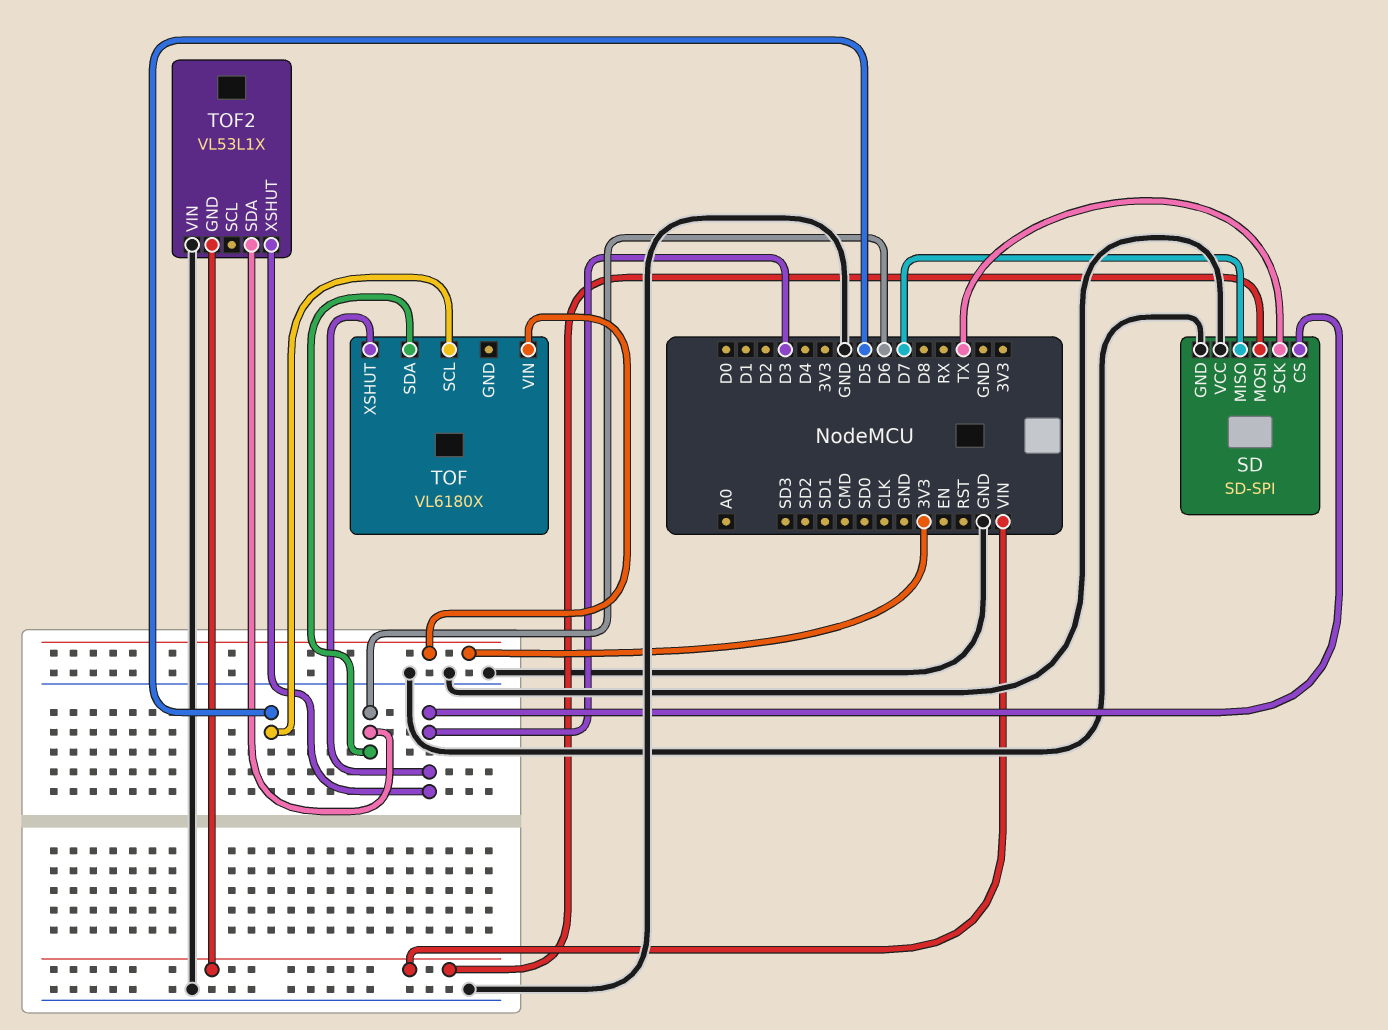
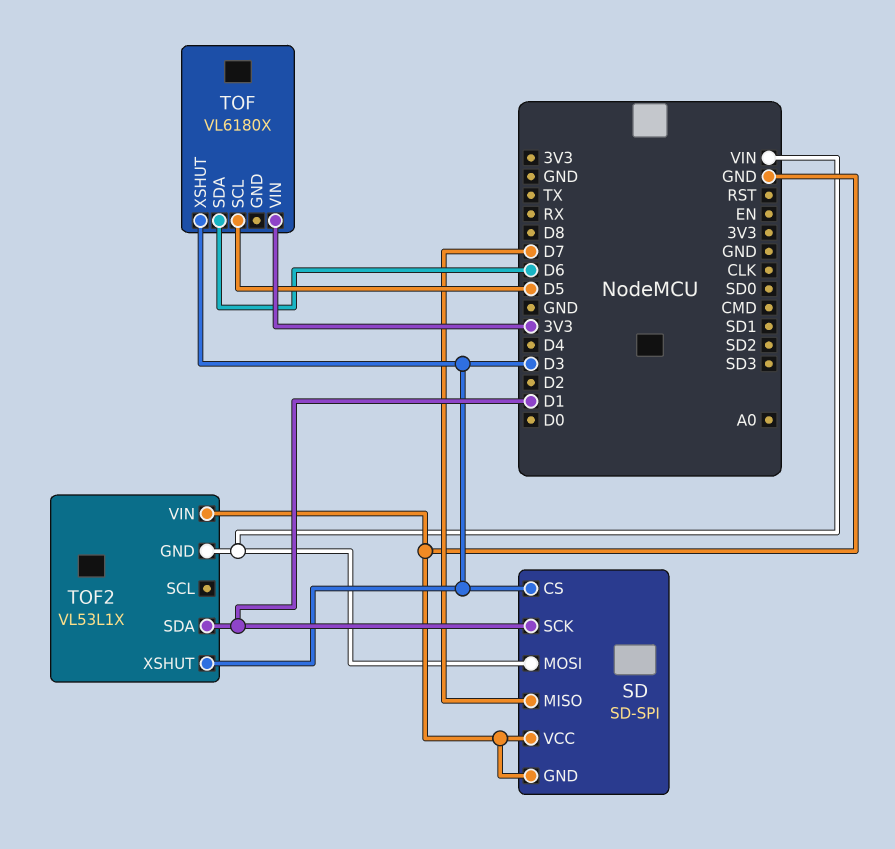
SD pin SCK: TX -> D1
TOF2 pin SDA: D6 -> D1

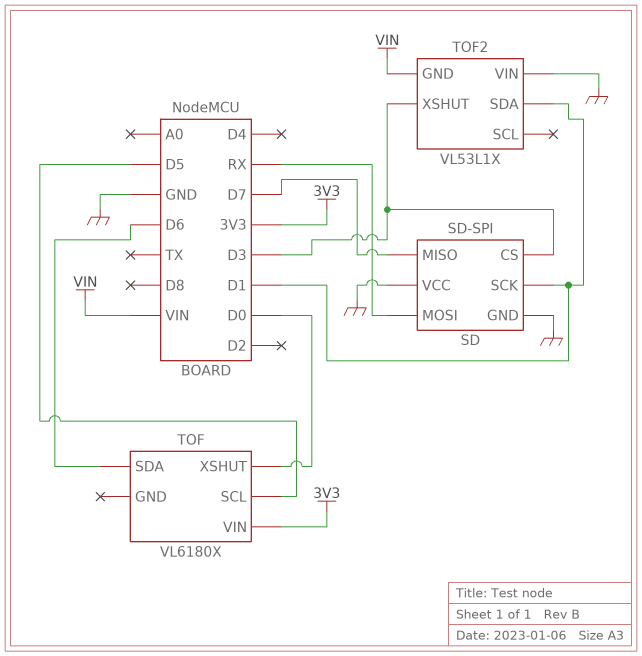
SD pin MOSI: VIN -> RX
TOF pin XSHUT: D3 -> D0

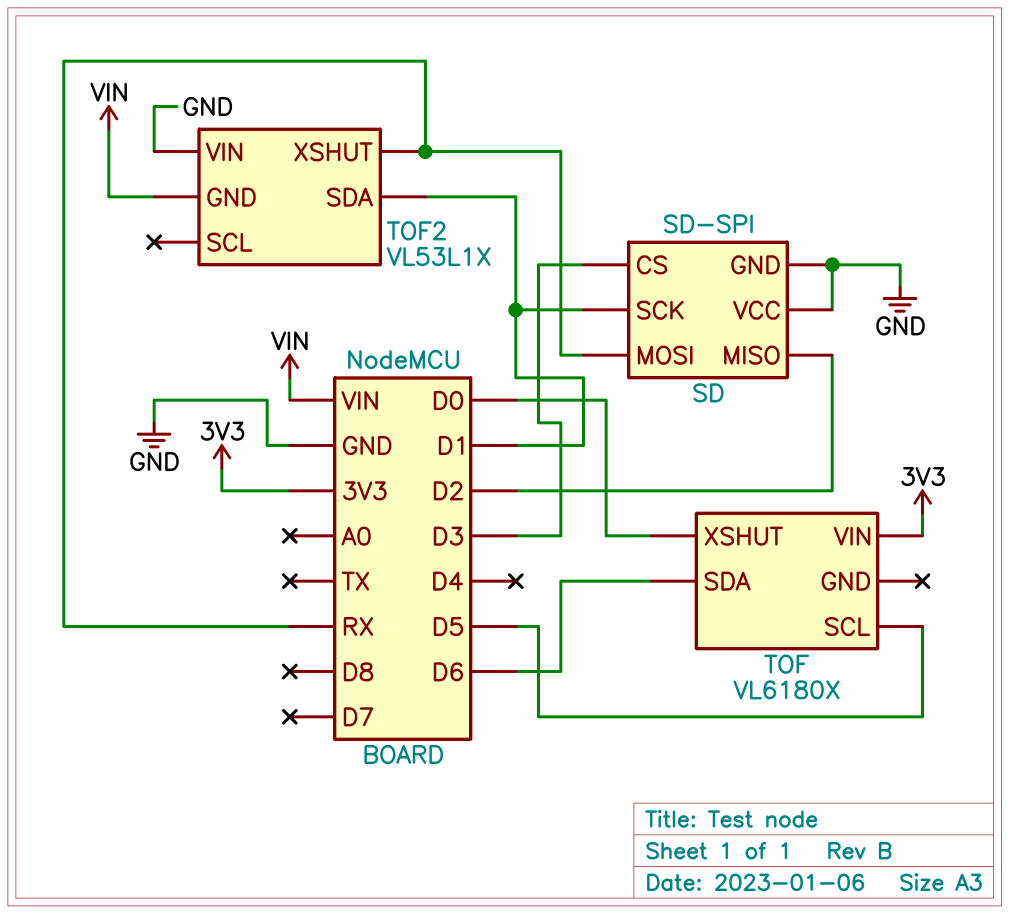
SD pin MISO: D7 -> D2
TOF2 pin XSHUT: D3 -> RX

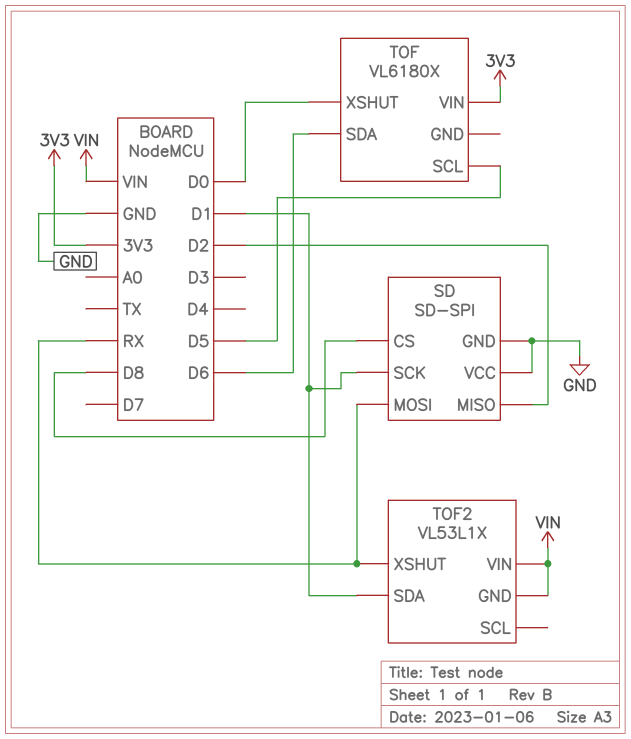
SD pin CS: D3 -> D8
TOF2 pin VIN: GND -> VIN

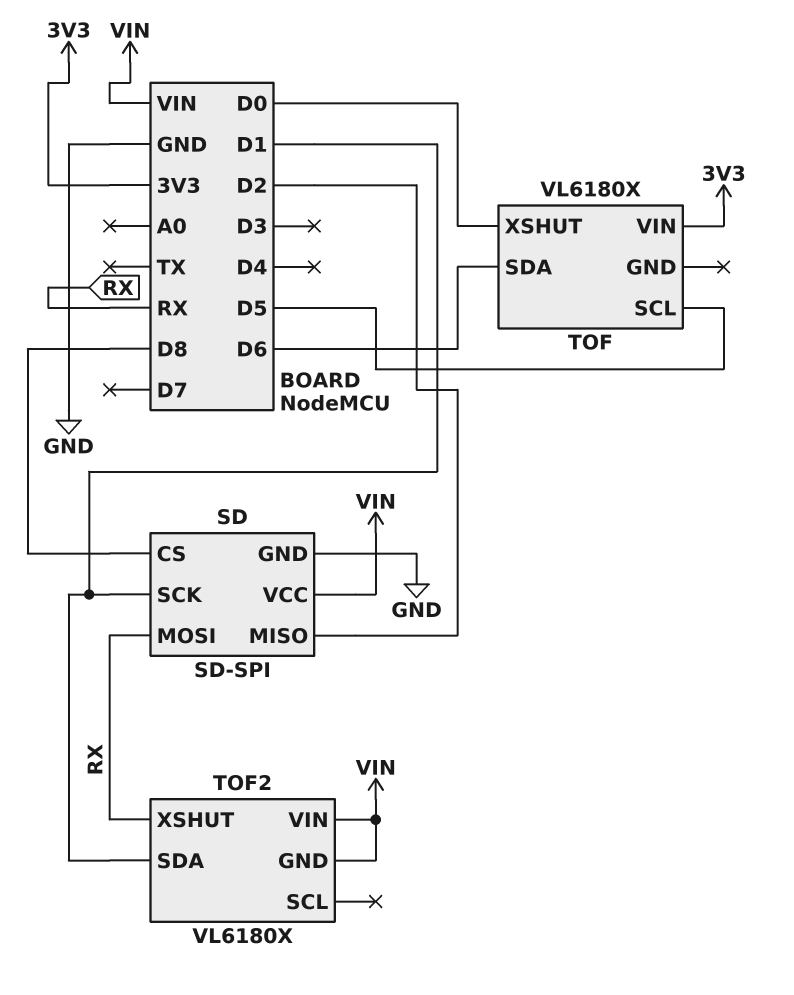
SD pin VCC: GND -> VIN
TOF2: VL53L1X -> VL6180X

